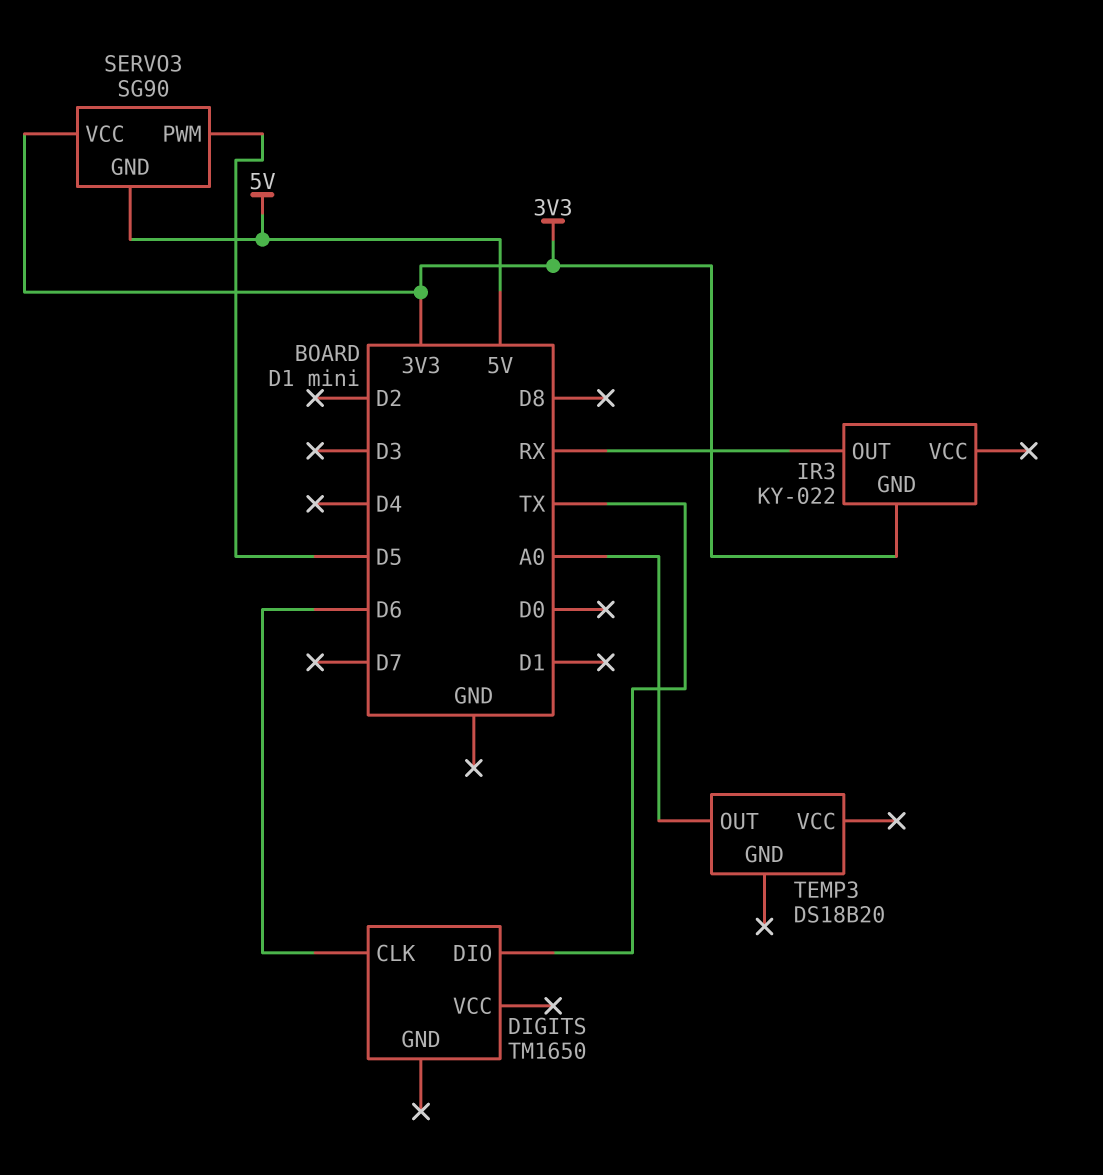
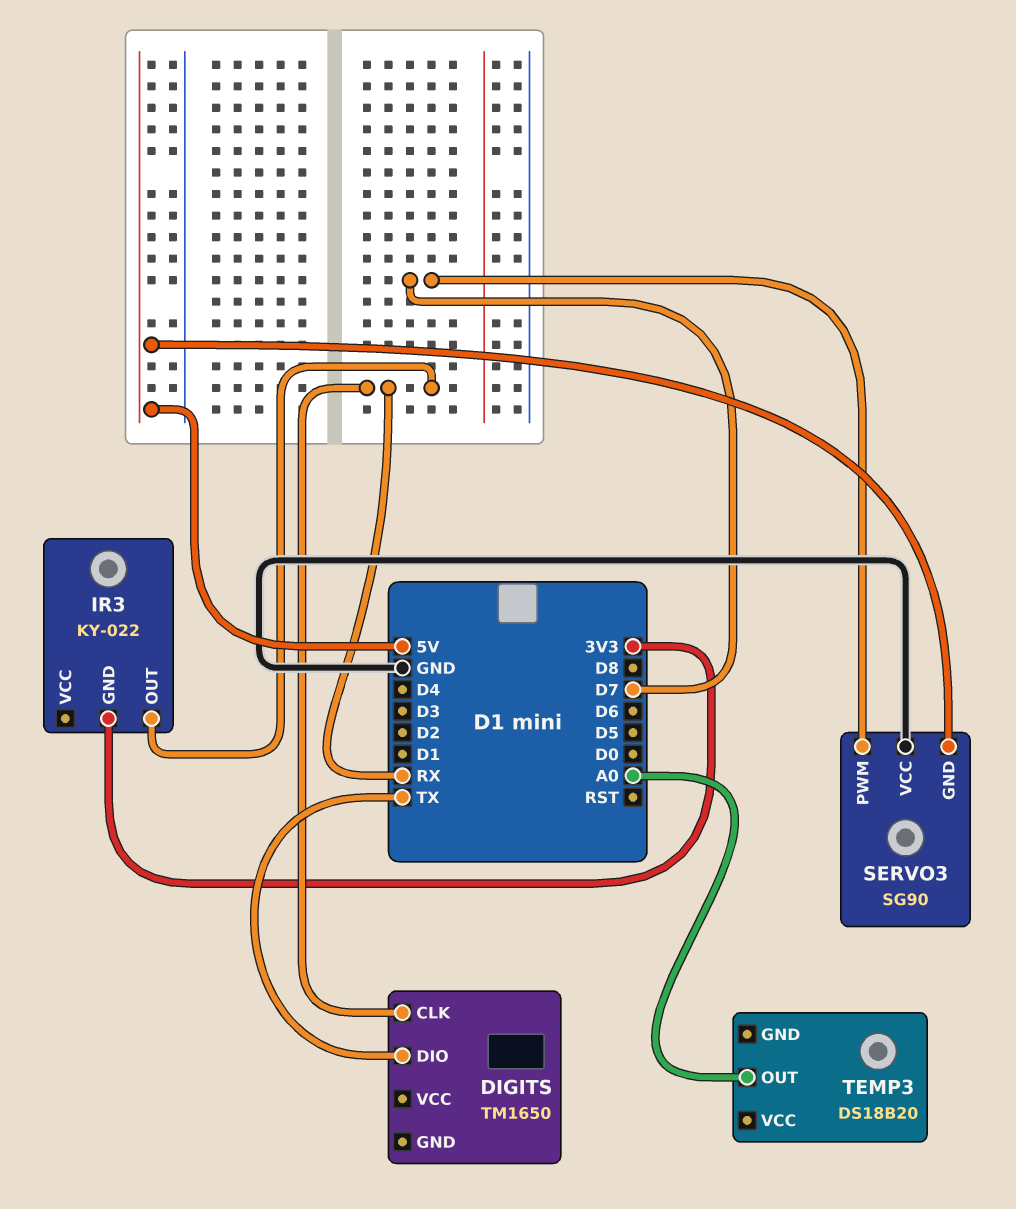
DIGITS pin CLK: D6 -> RX
SERVO3 pin PWM: D5 -> D7
SERVO3 pin VCC: 3V3 -> GND

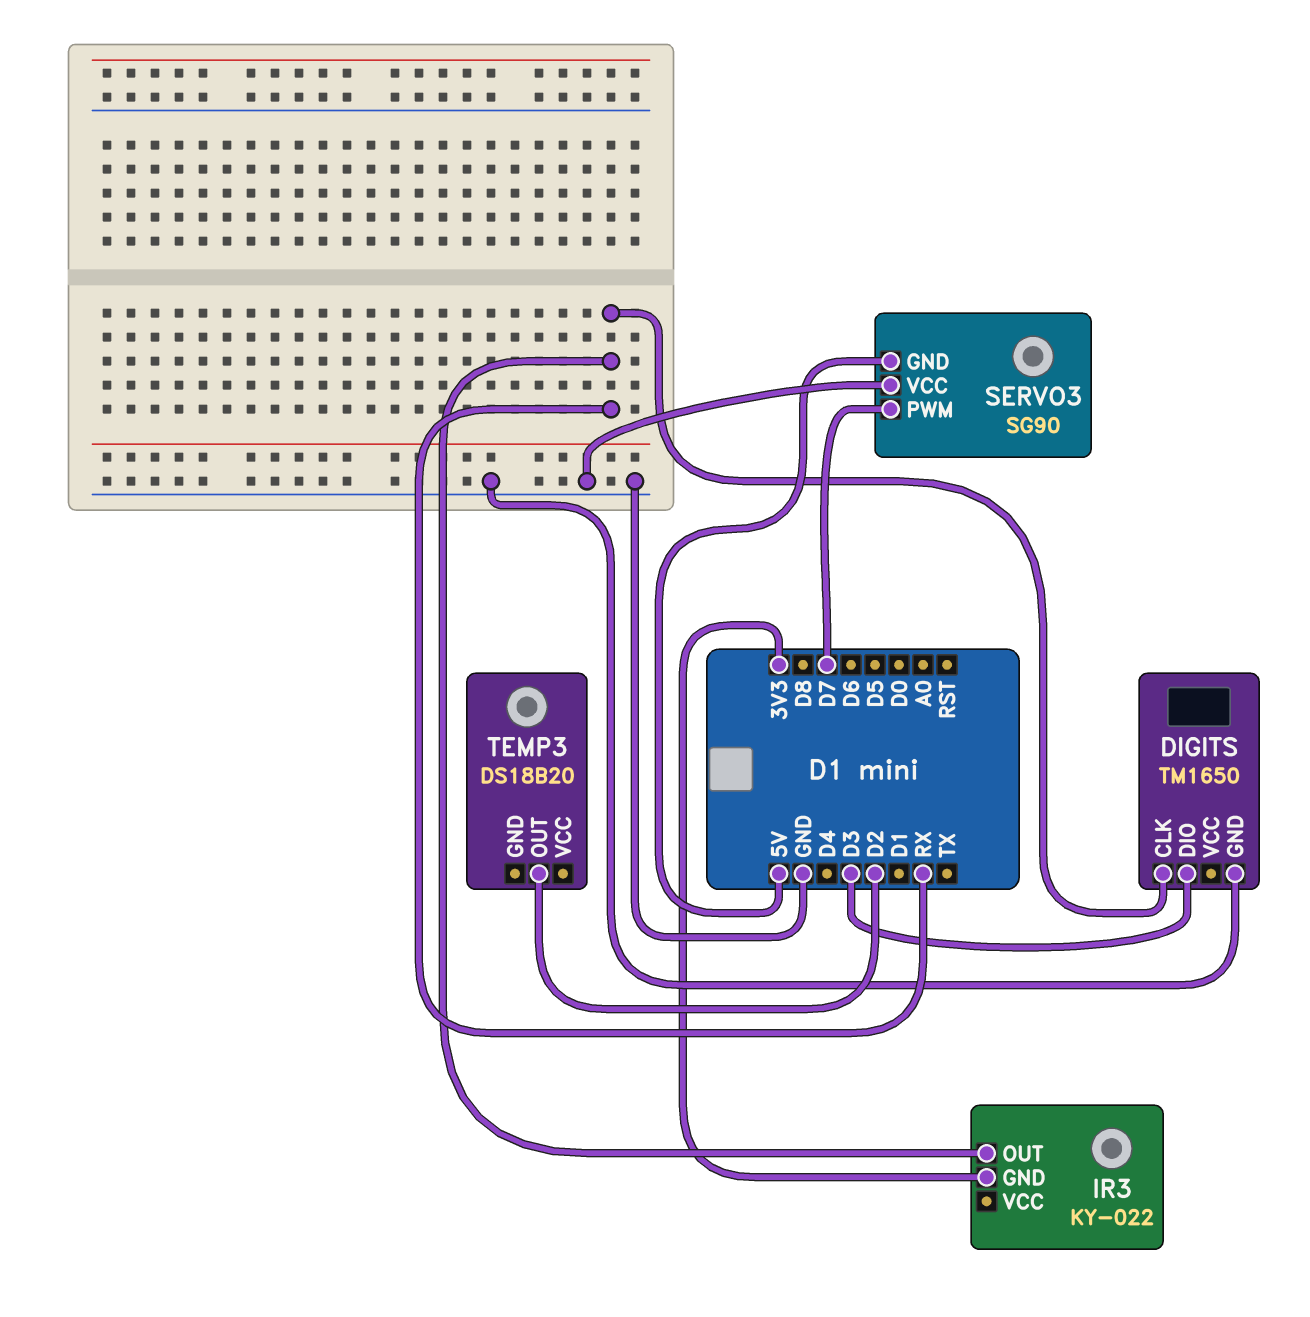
DIGITS pin DIO: TX -> D3
DIGITS pin GND: none -> GND
TEMP3 pin OUT: A0 -> D2

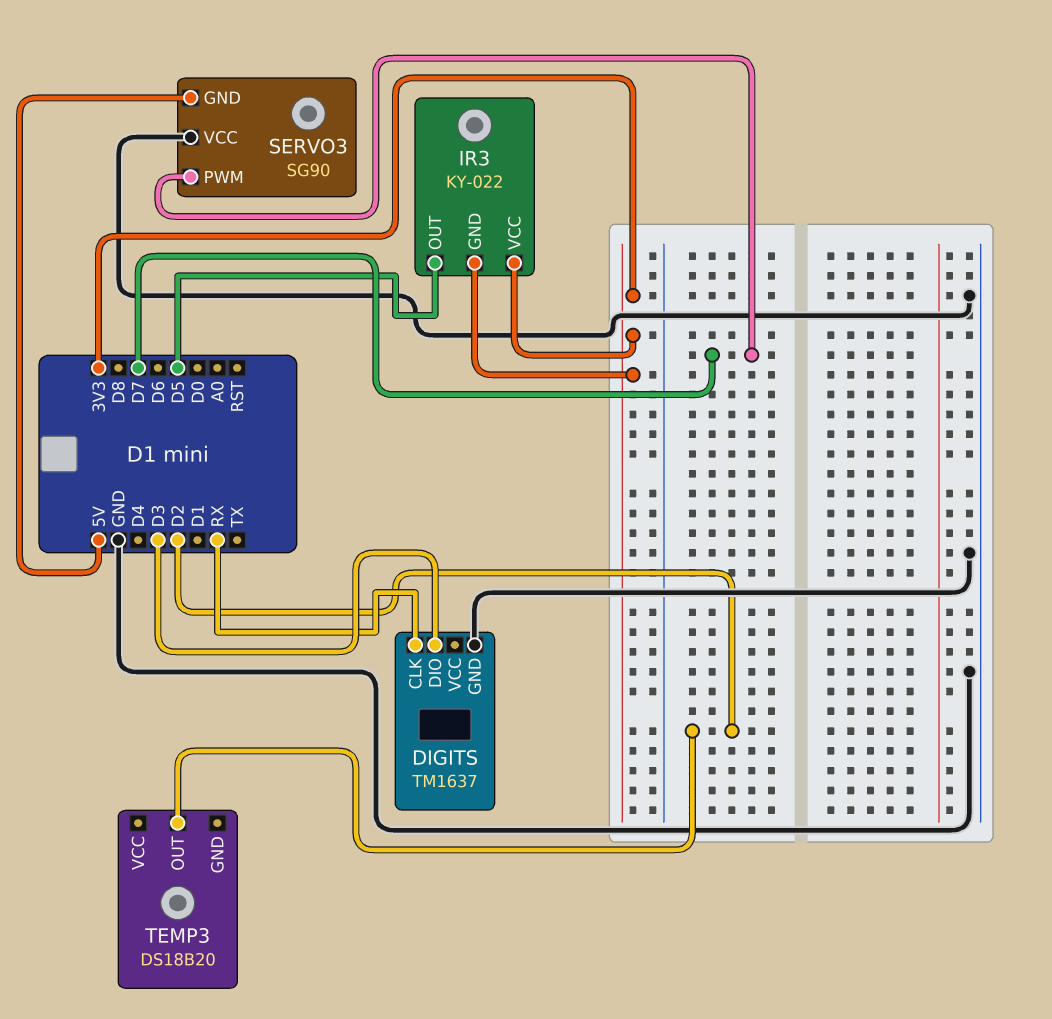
DIGITS: TM1650 -> TM1637
IR3 pin OUT: RX -> D5
IR3 pin VCC: none -> 3V3

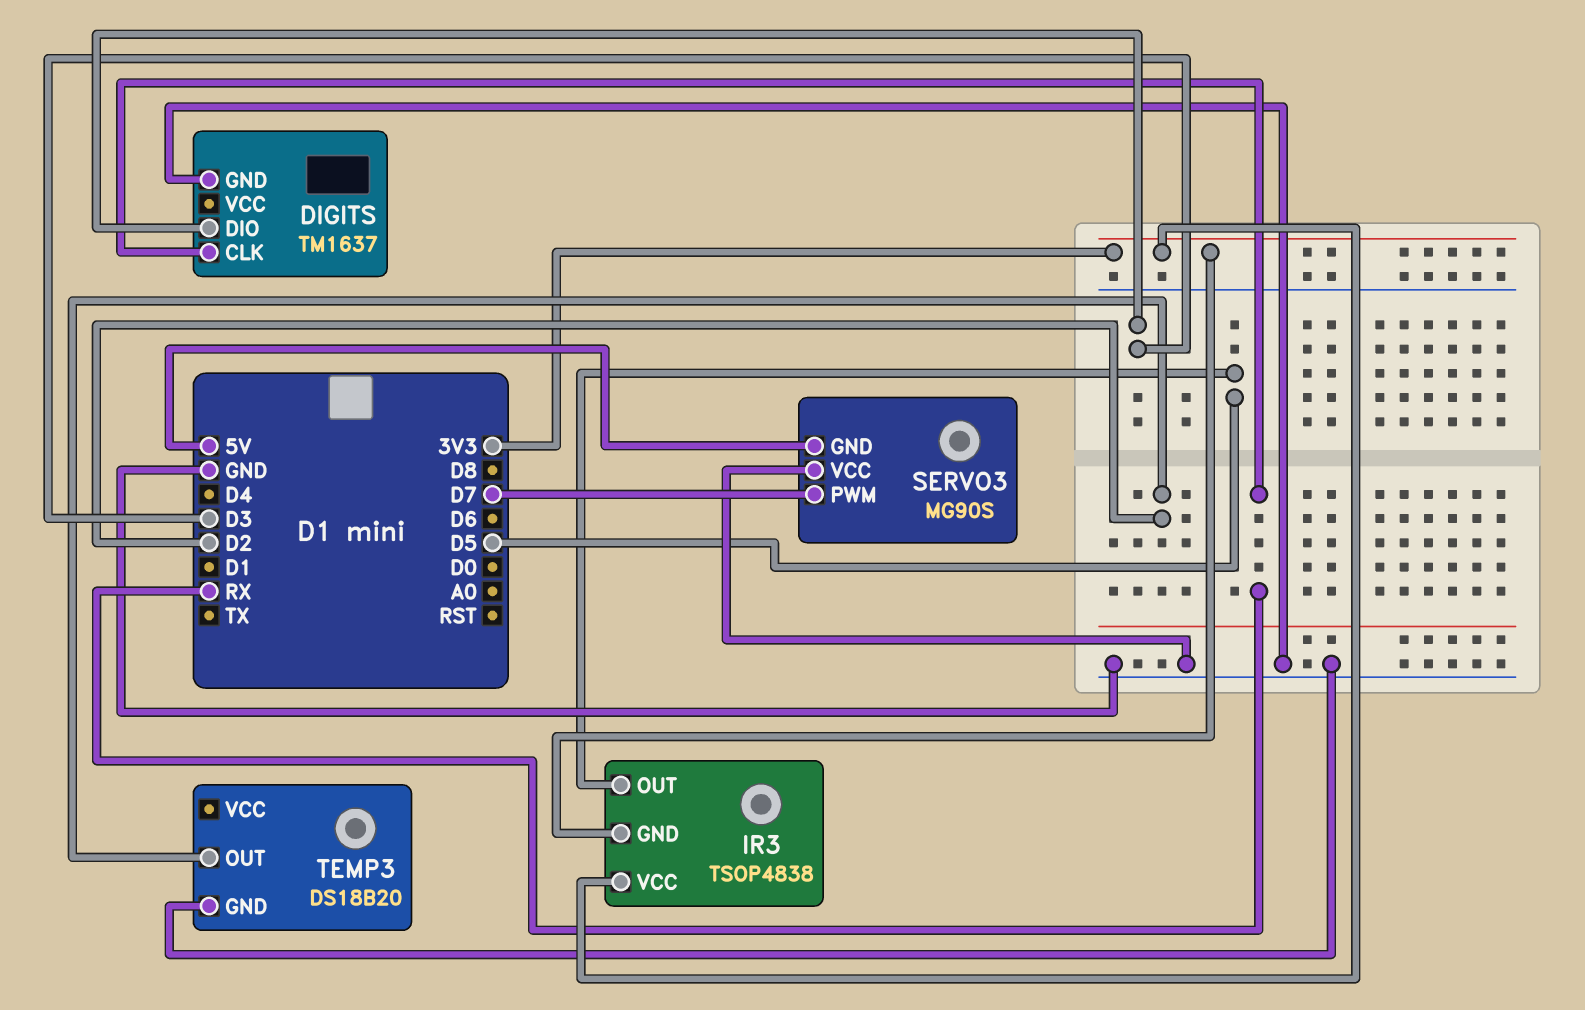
IR3: KY-022 -> TSOP4838
SERVO3: SG90 -> MG90S
TEMP3 pin GND: none -> GND

